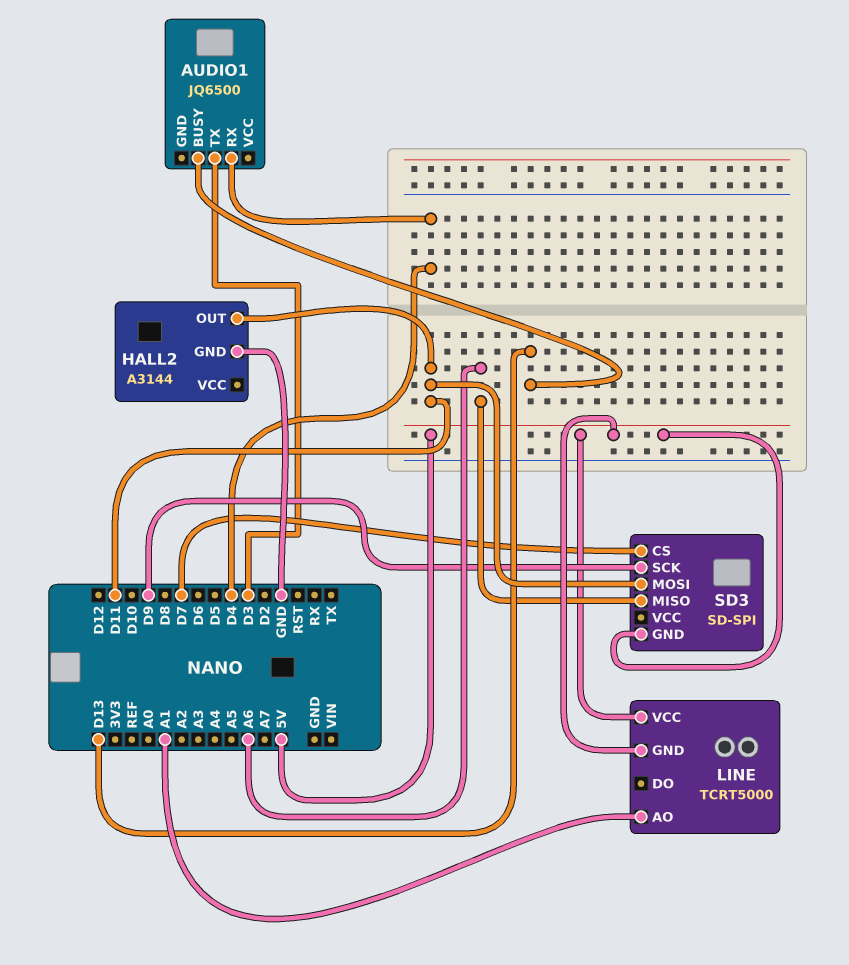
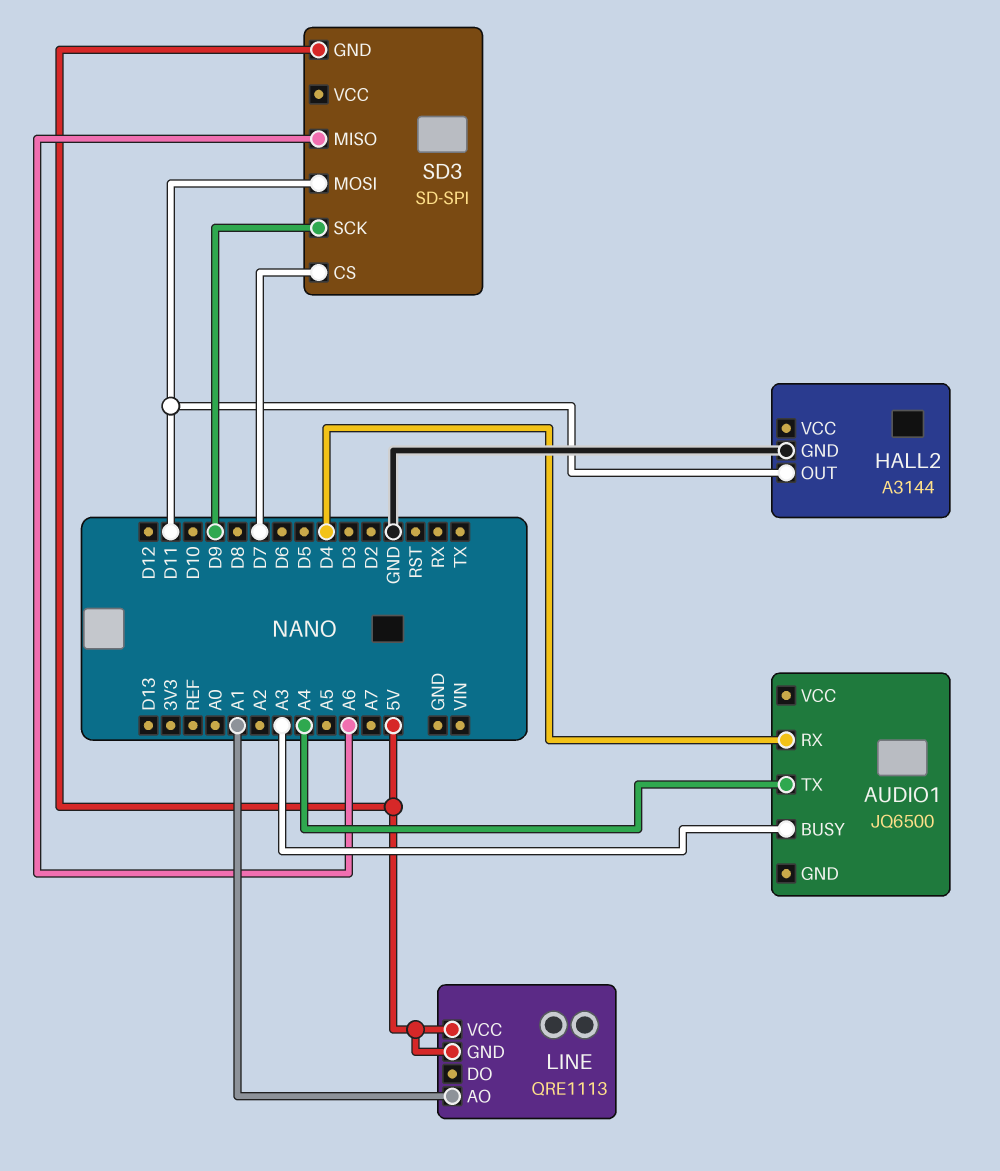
AUDIO1 pin BUSY: D13 -> A3
AUDIO1 pin TX: D3 -> A4
LINE: TCRT5000 -> QRE1113

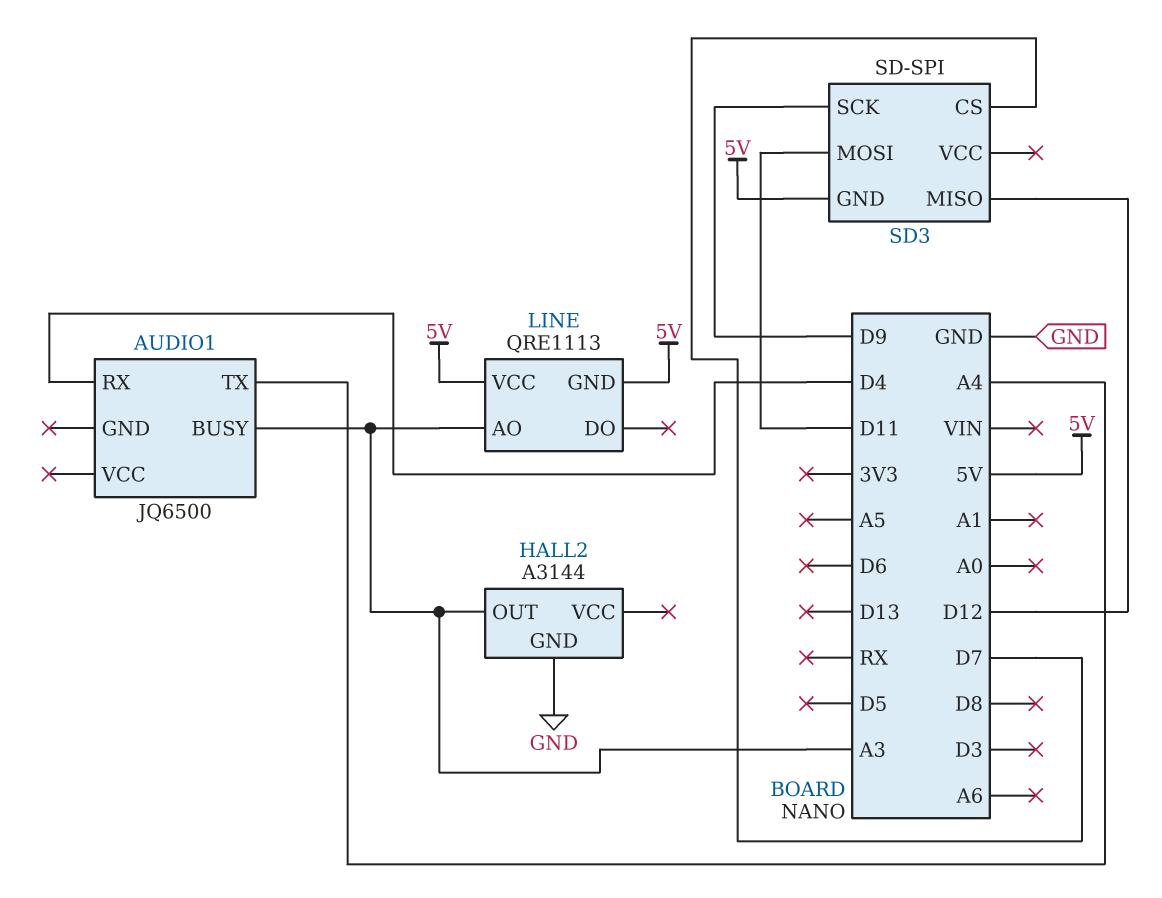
HALL2 pin OUT: D11 -> A3
LINE pin AO: A1 -> A3
SD3 pin MISO: A6 -> D12

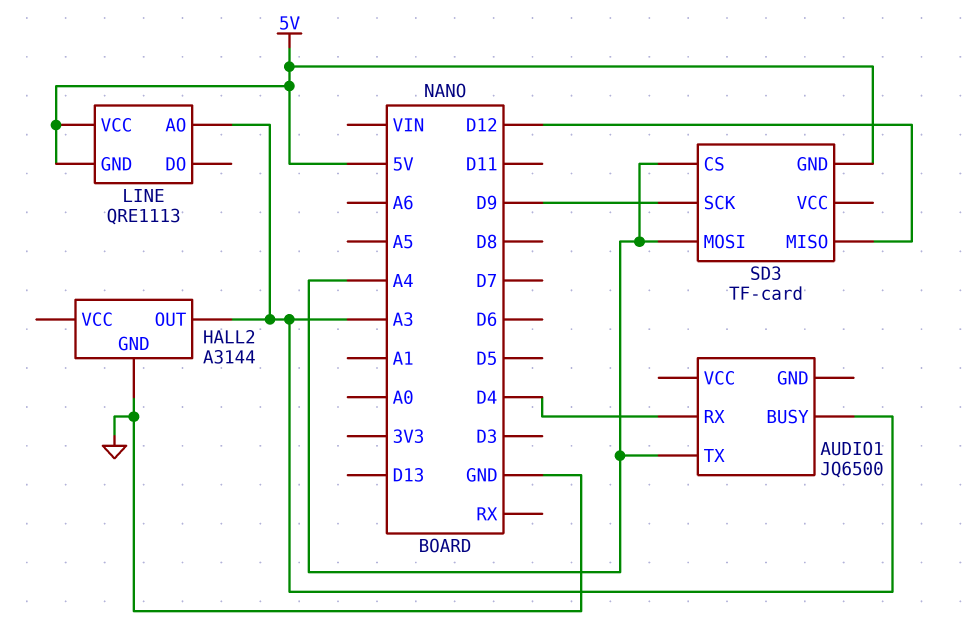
SD3: SD-SPI -> TF-card
SD3 pin CS: D7 -> A4
SD3 pin MOSI: D11 -> A4

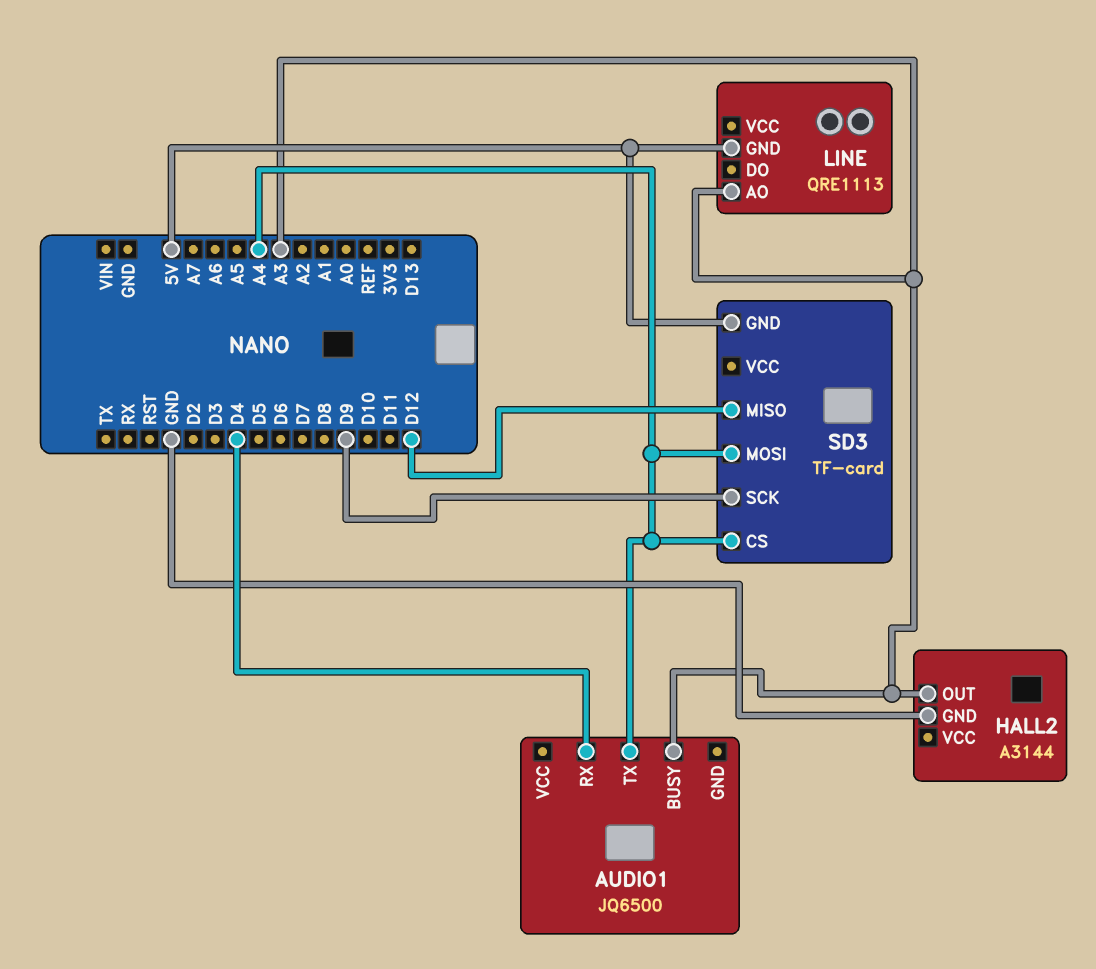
LINE pin VCC: 5V -> none

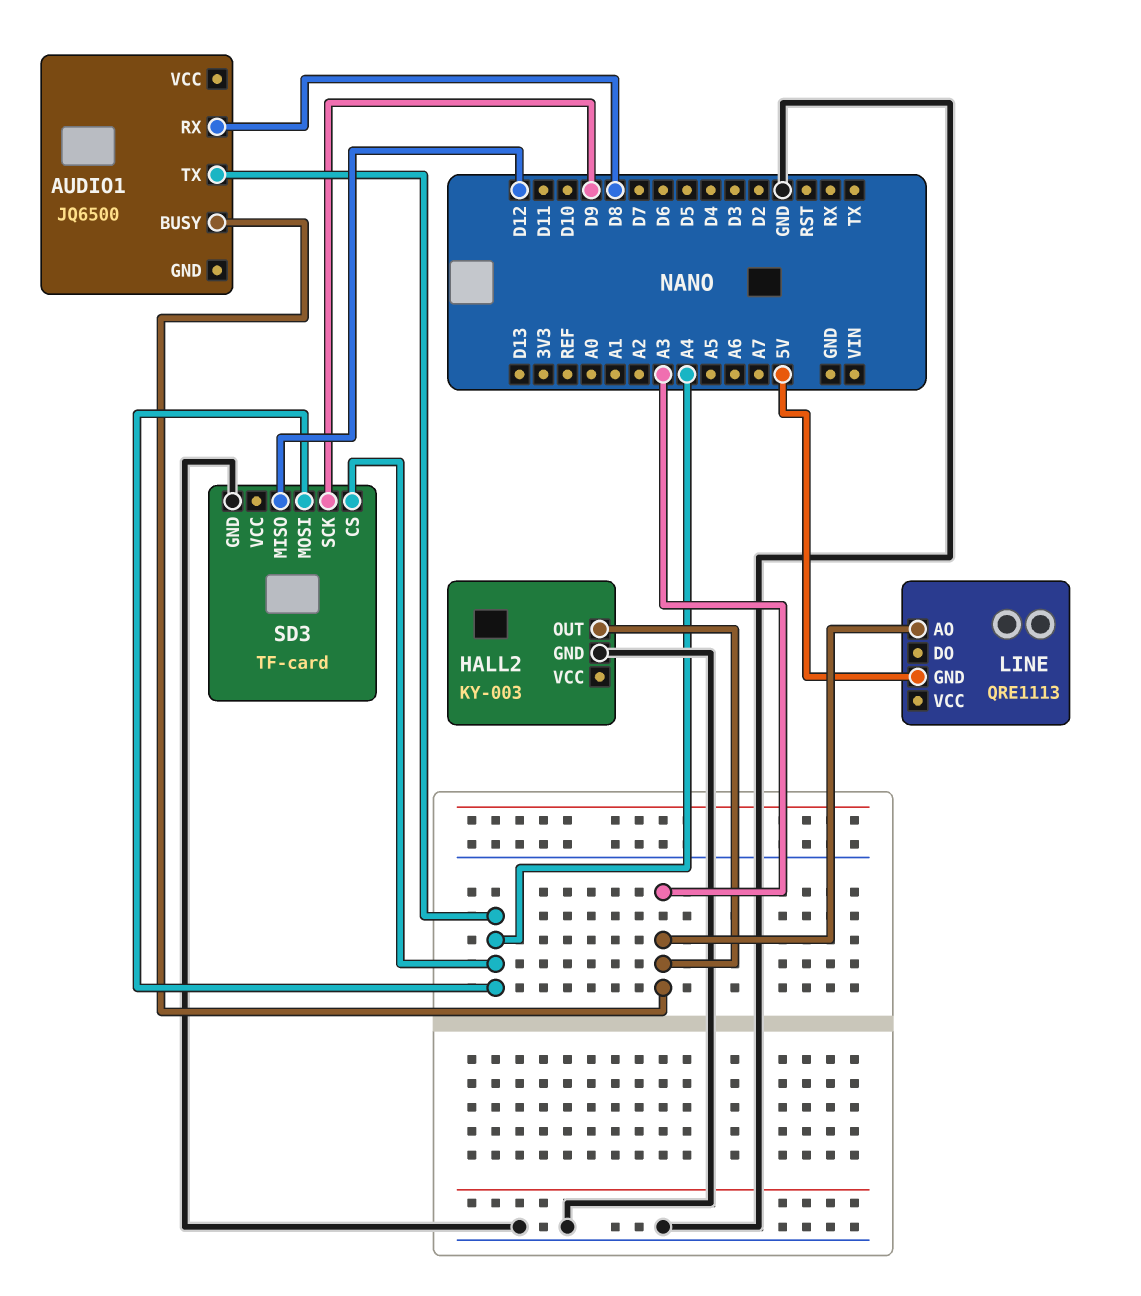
AUDIO1 pin RX: D4 -> D8
HALL2: A3144 -> KY-003
SD3 pin GND: 5V -> GND

